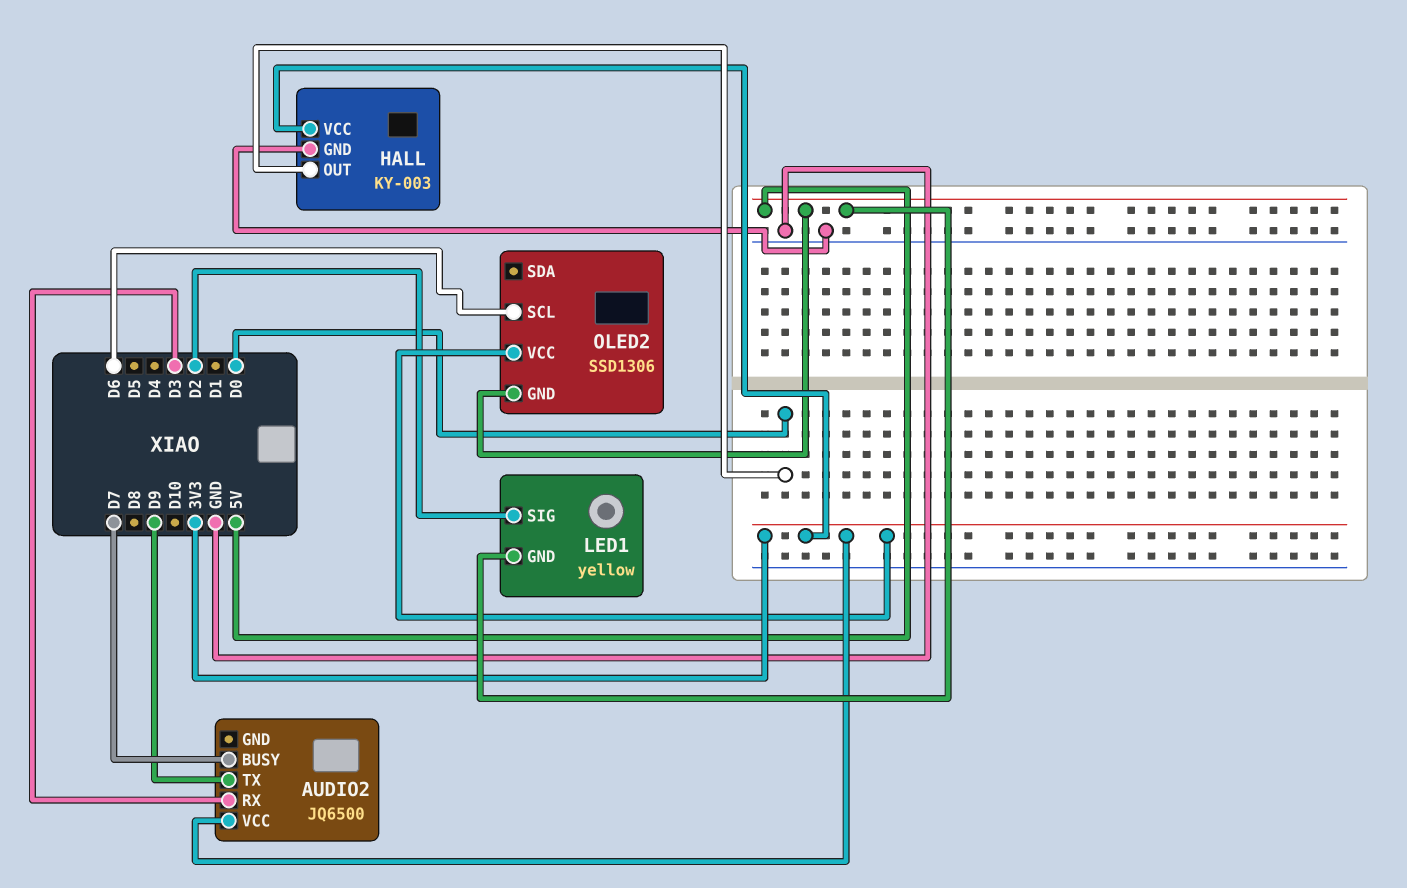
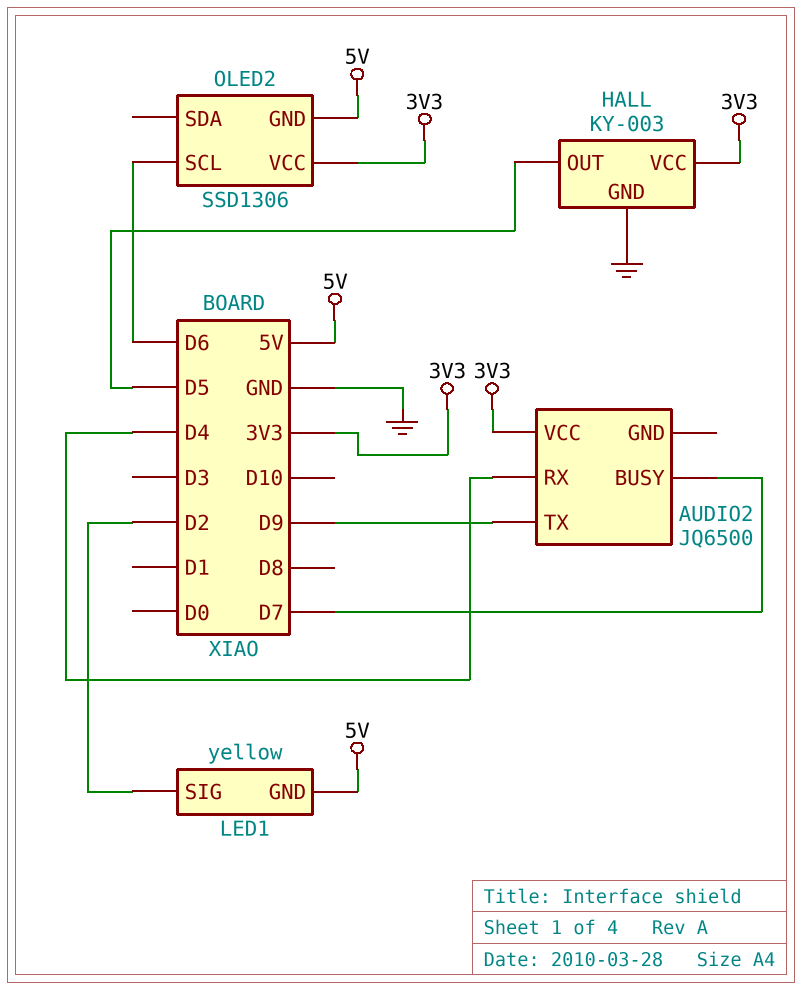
AUDIO2 pin RX: D3 -> D4
HALL pin OUT: D0 -> D5

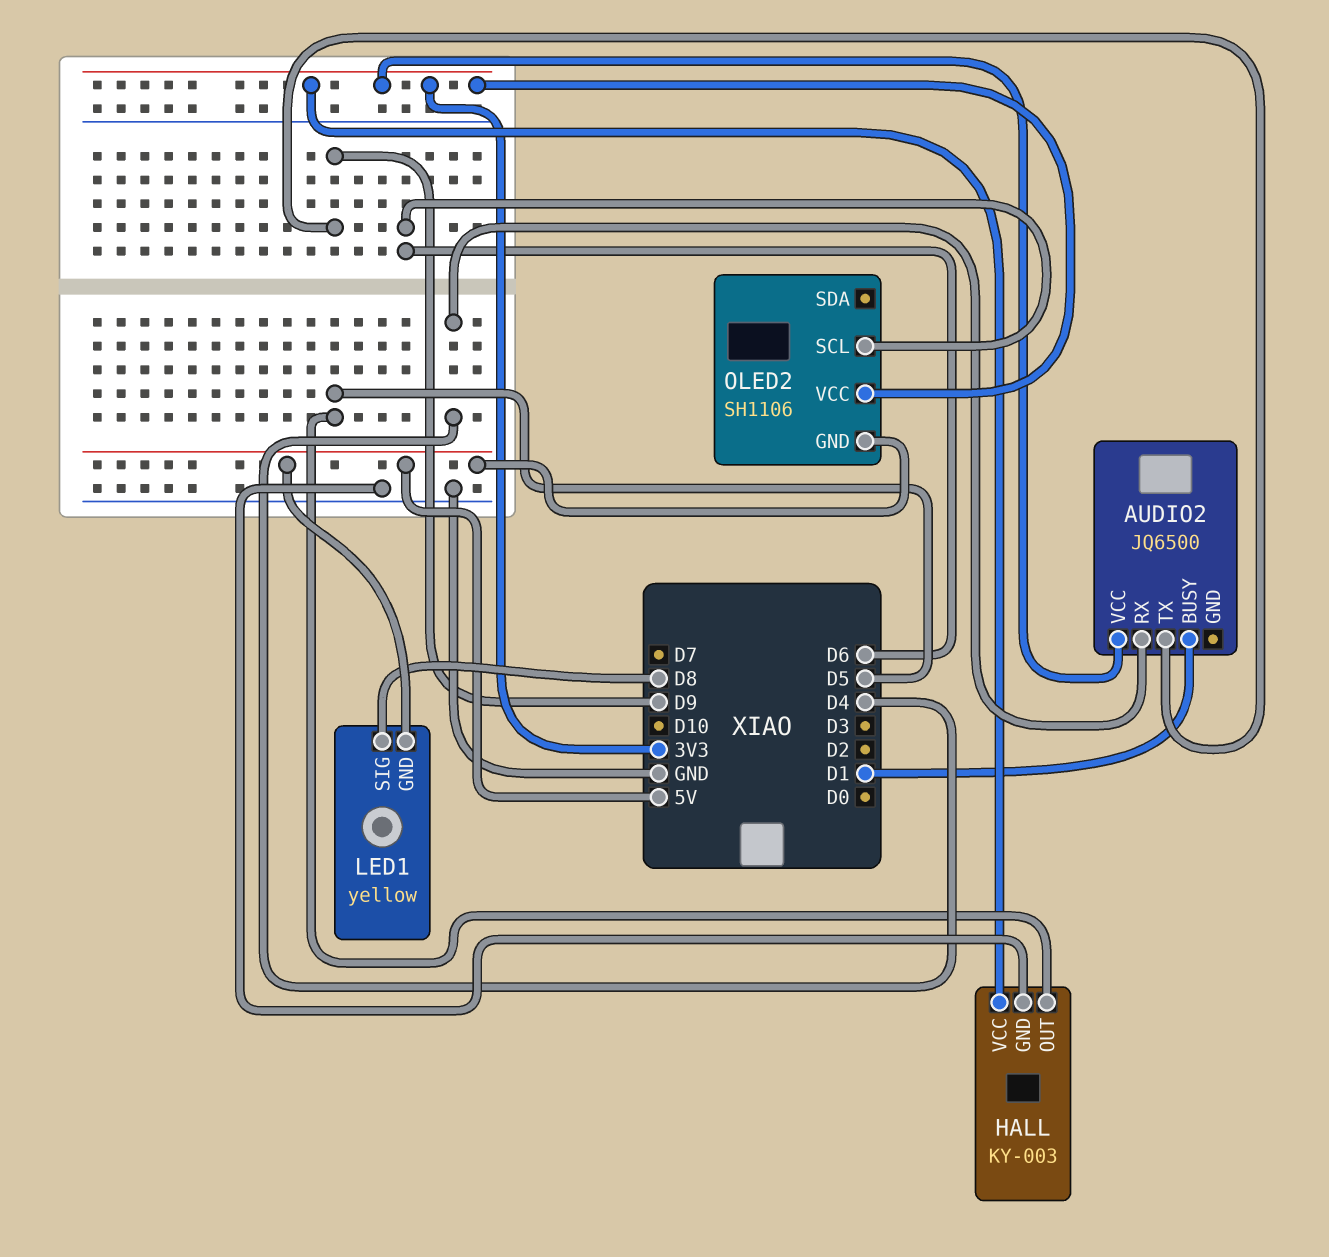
AUDIO2 pin BUSY: D7 -> D1
LED1 pin SIG: D2 -> D8
OLED2: SSD1306 -> SH1106

